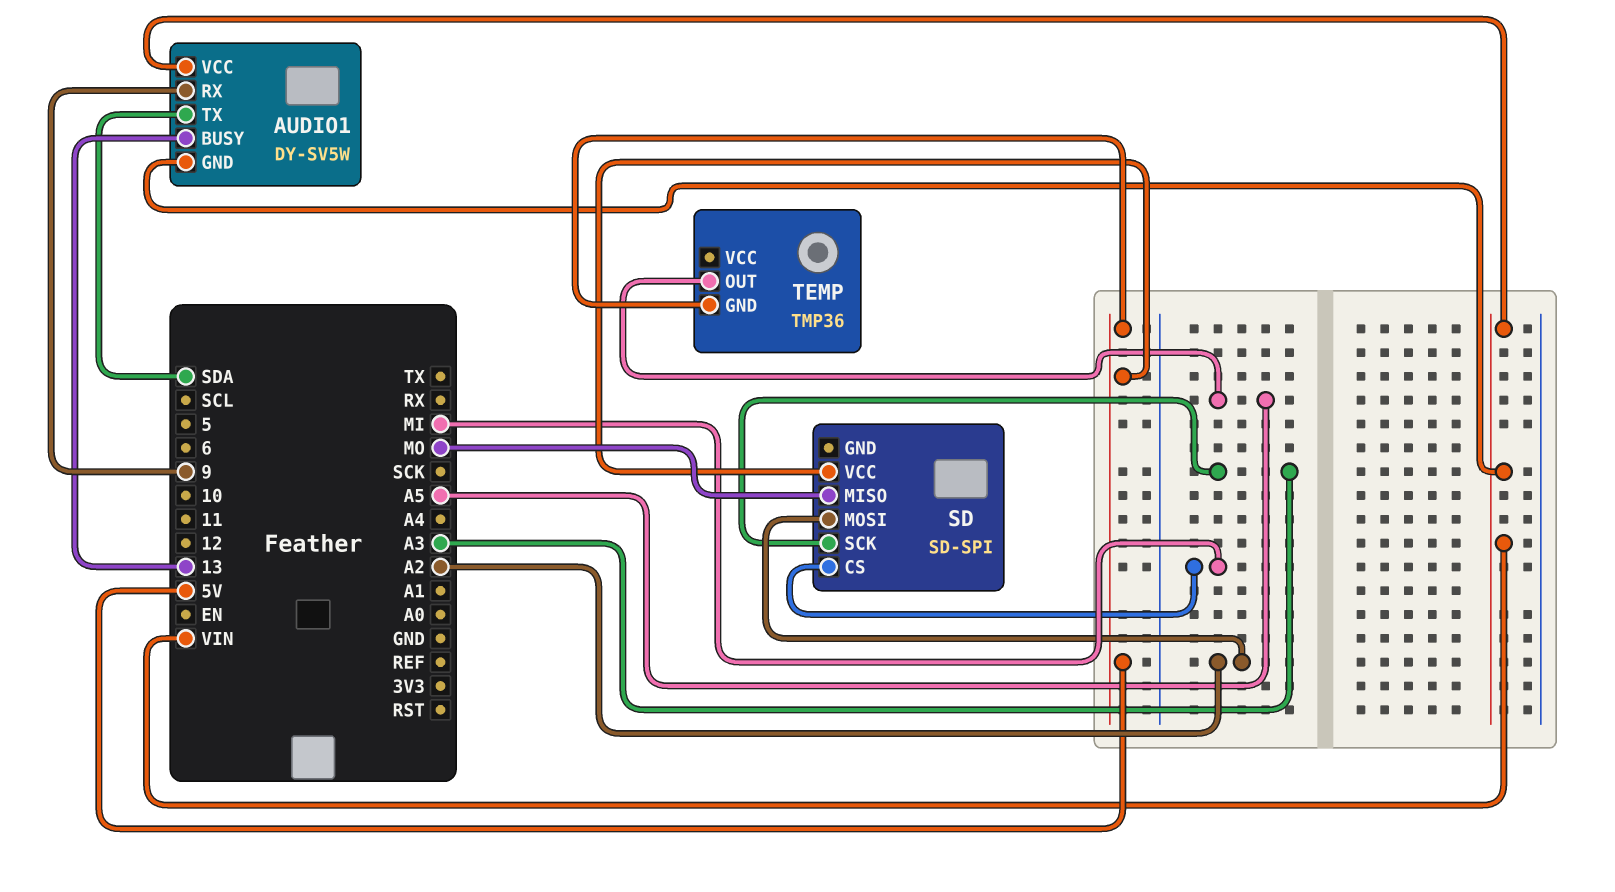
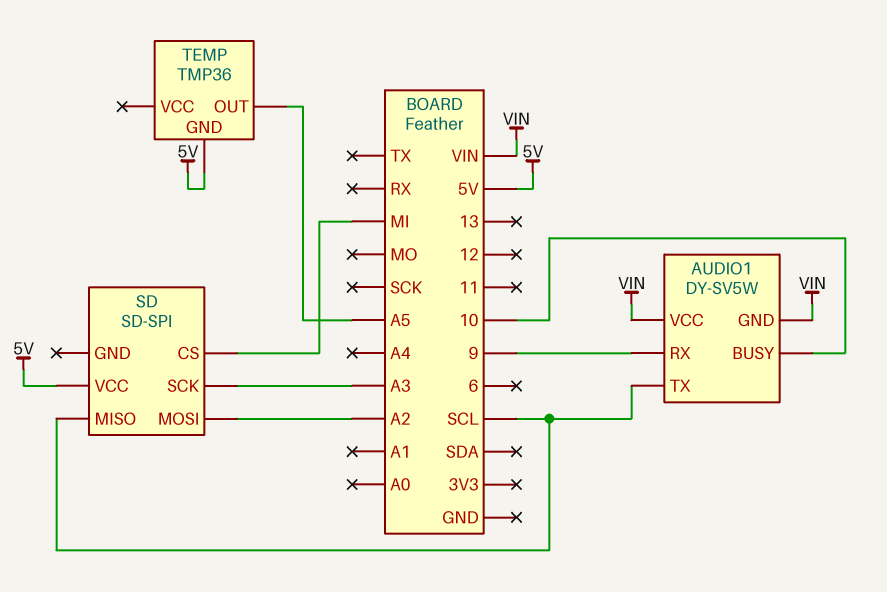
AUDIO1 pin BUSY: 13 -> 10
AUDIO1 pin TX: SDA -> SCL
SD pin MISO: MO -> SCL

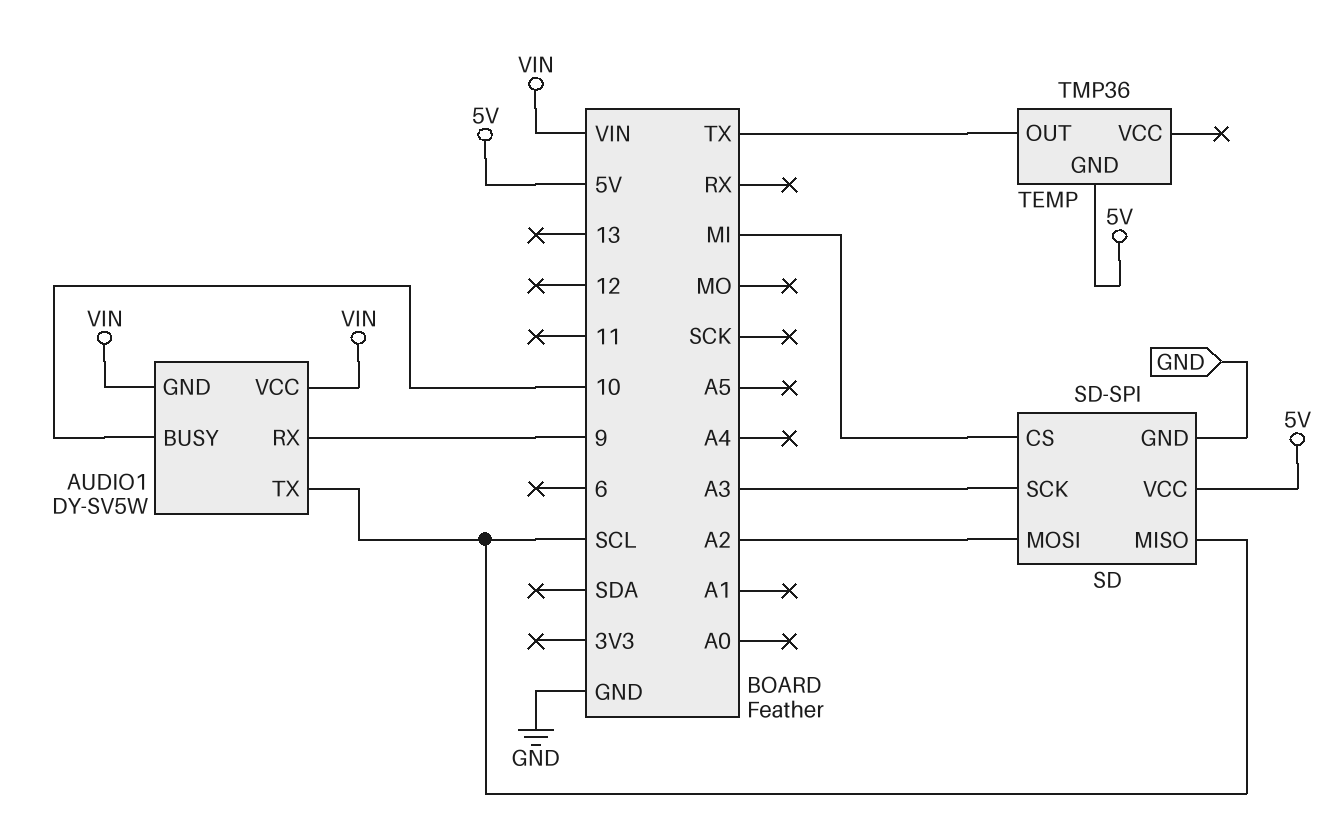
SD pin GND: none -> GND
TEMP pin OUT: A5 -> TX

